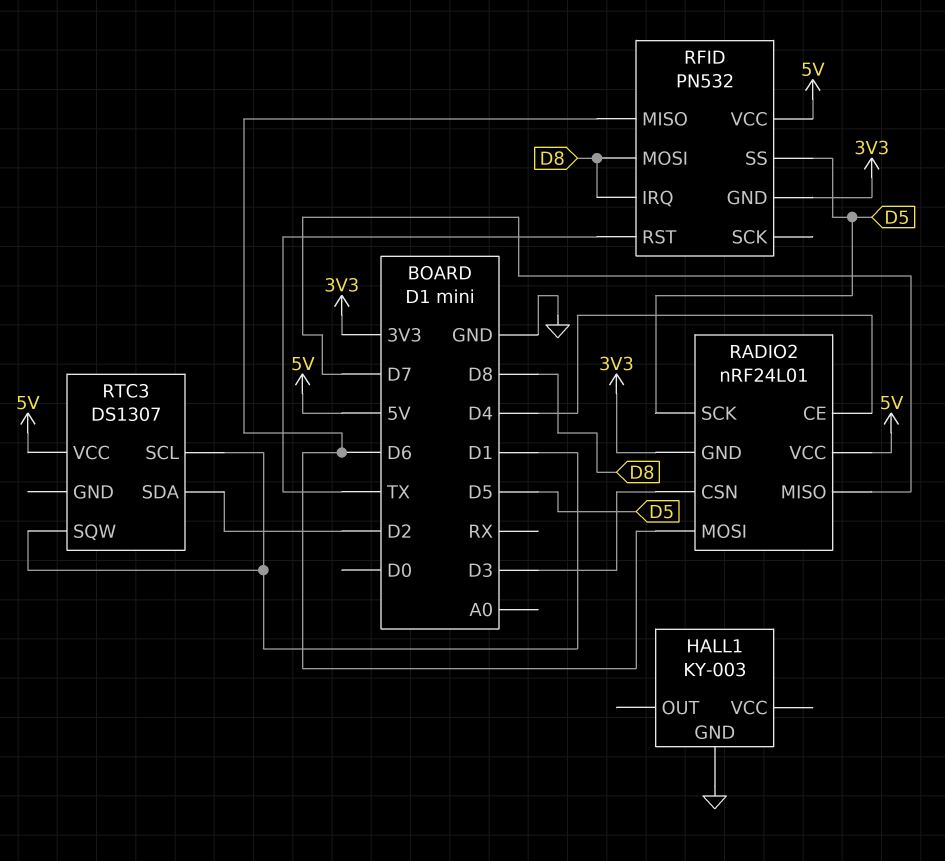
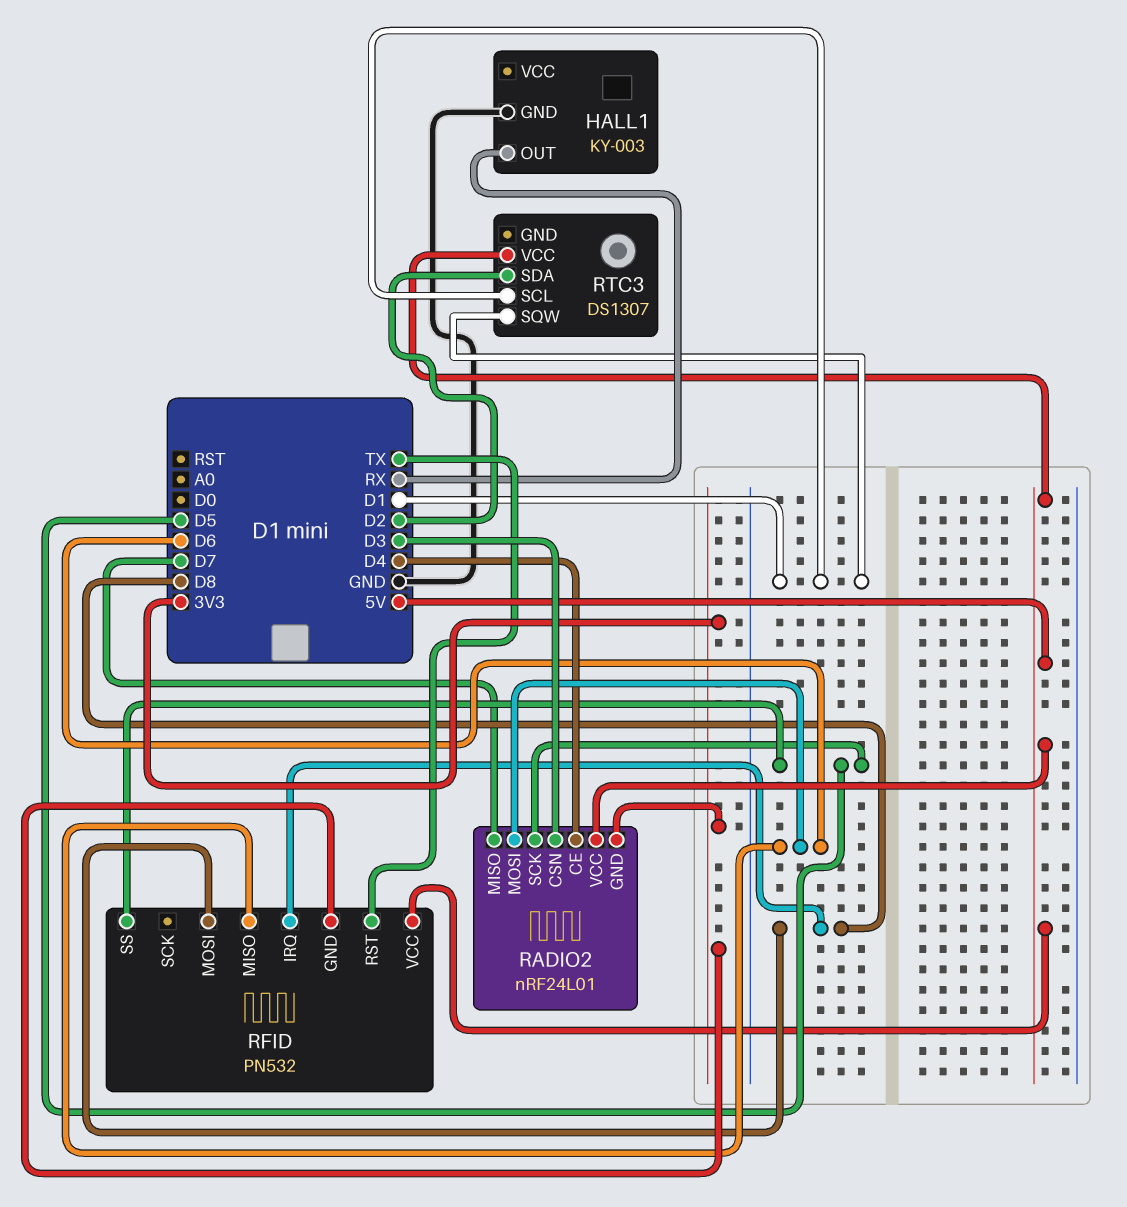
HALL1 pin OUT: none -> RX

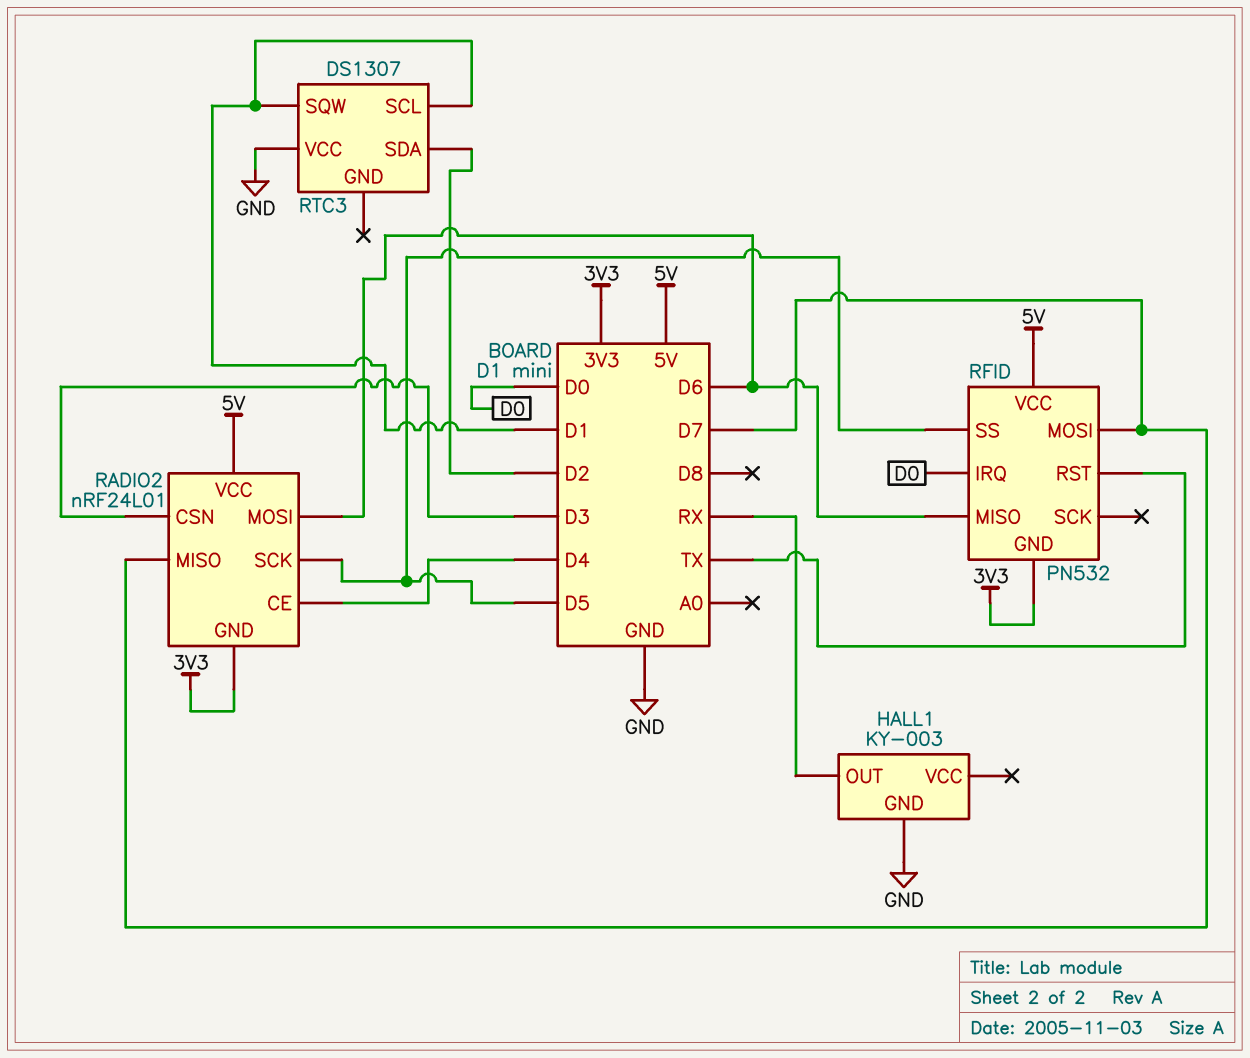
RFID pin IRQ: D8 -> D0
RFID pin MOSI: D8 -> D7
RTC3 pin VCC: 5V -> GND

